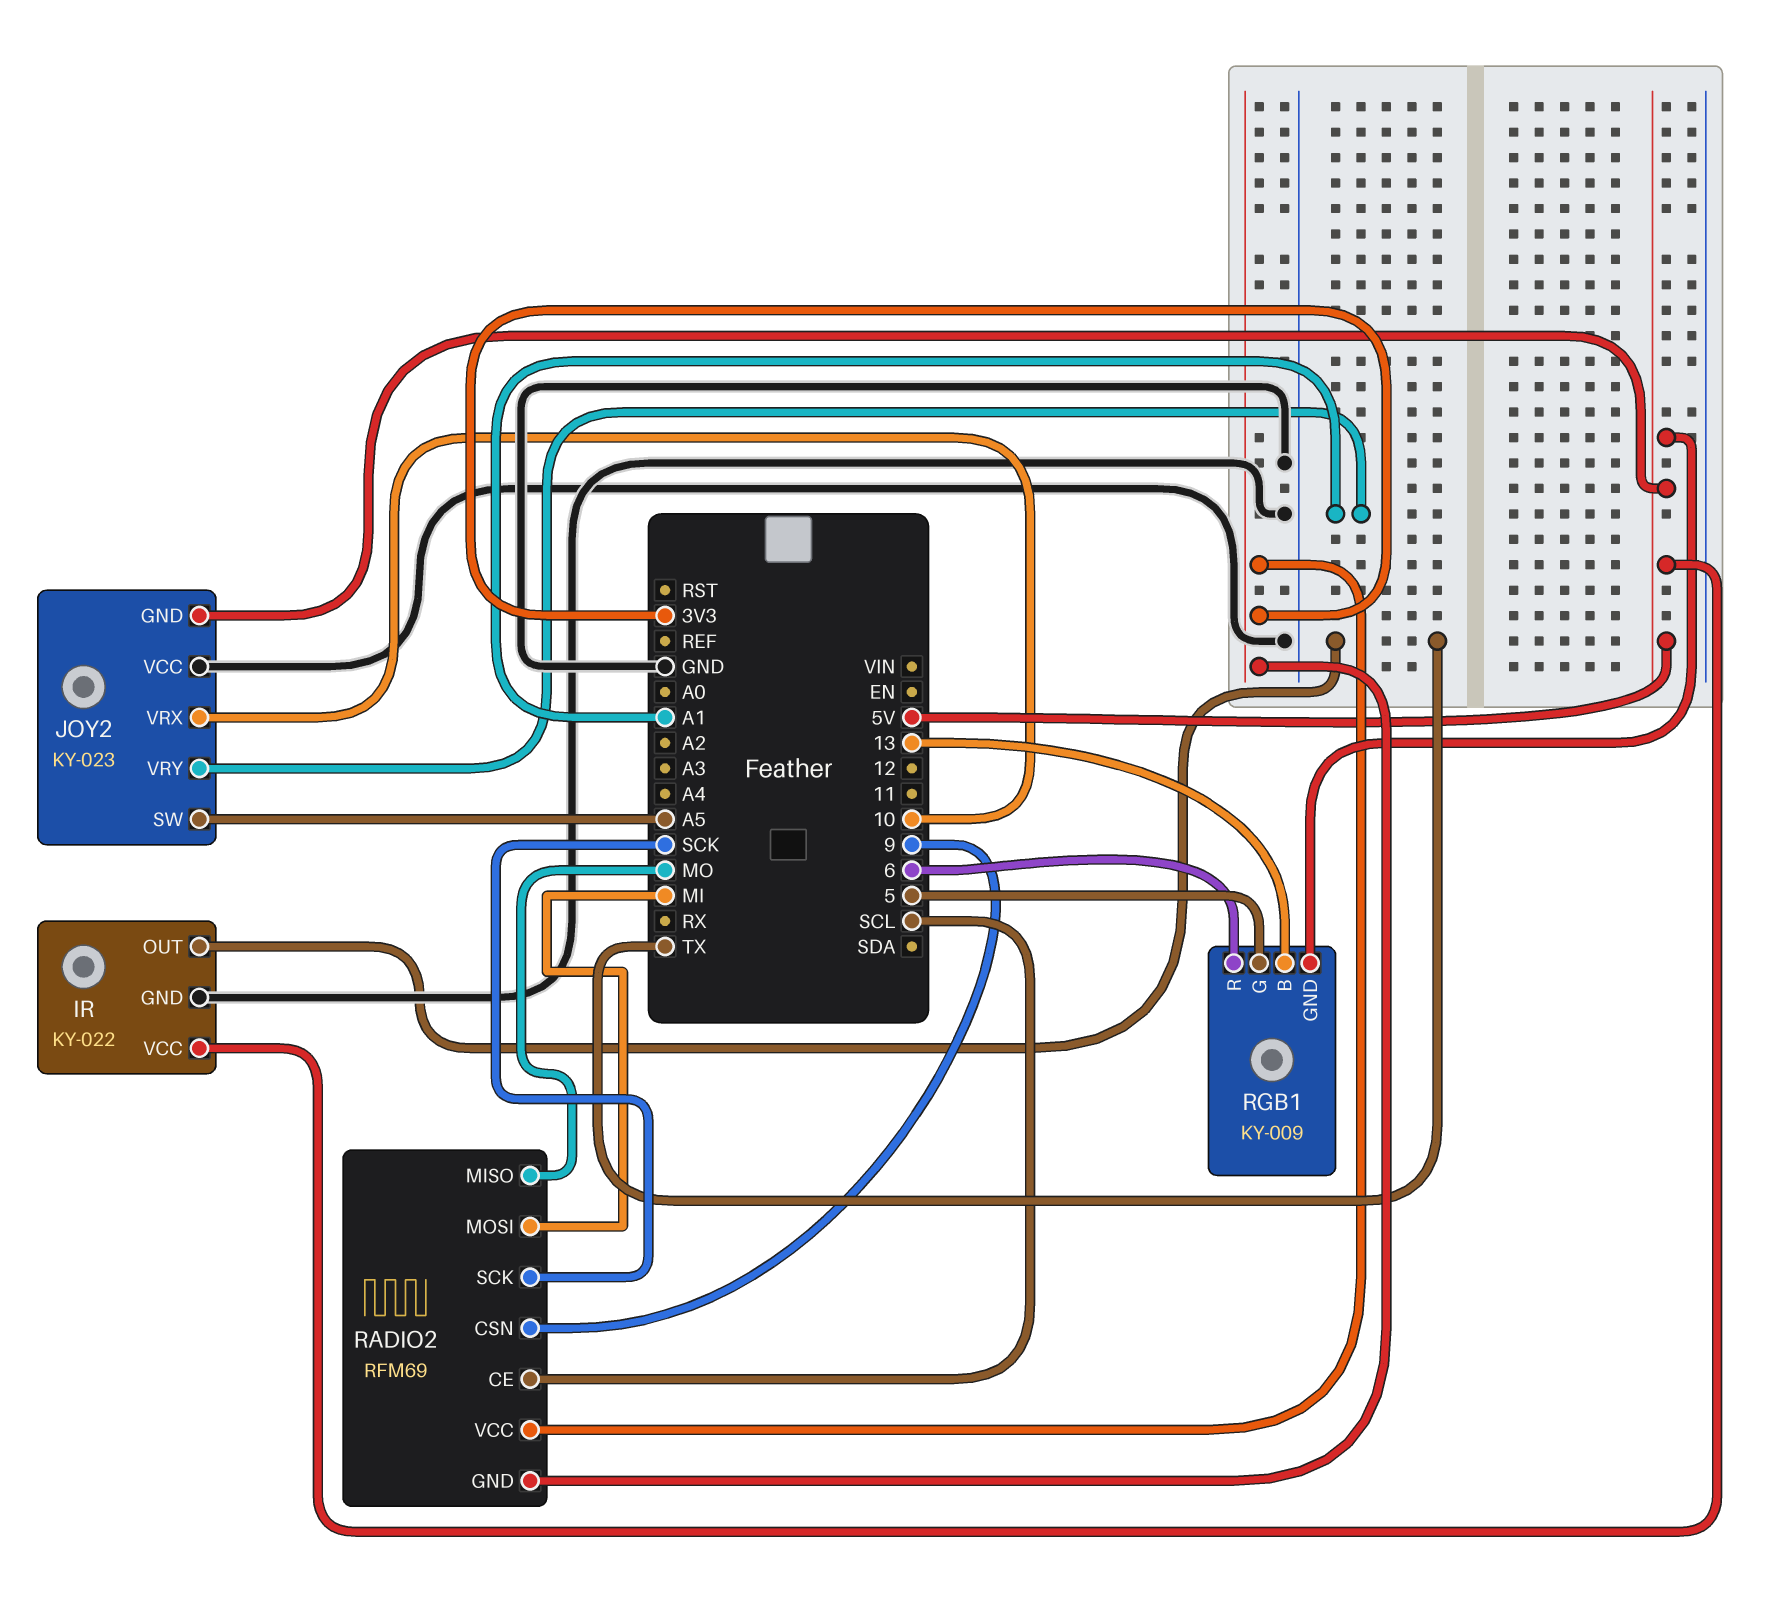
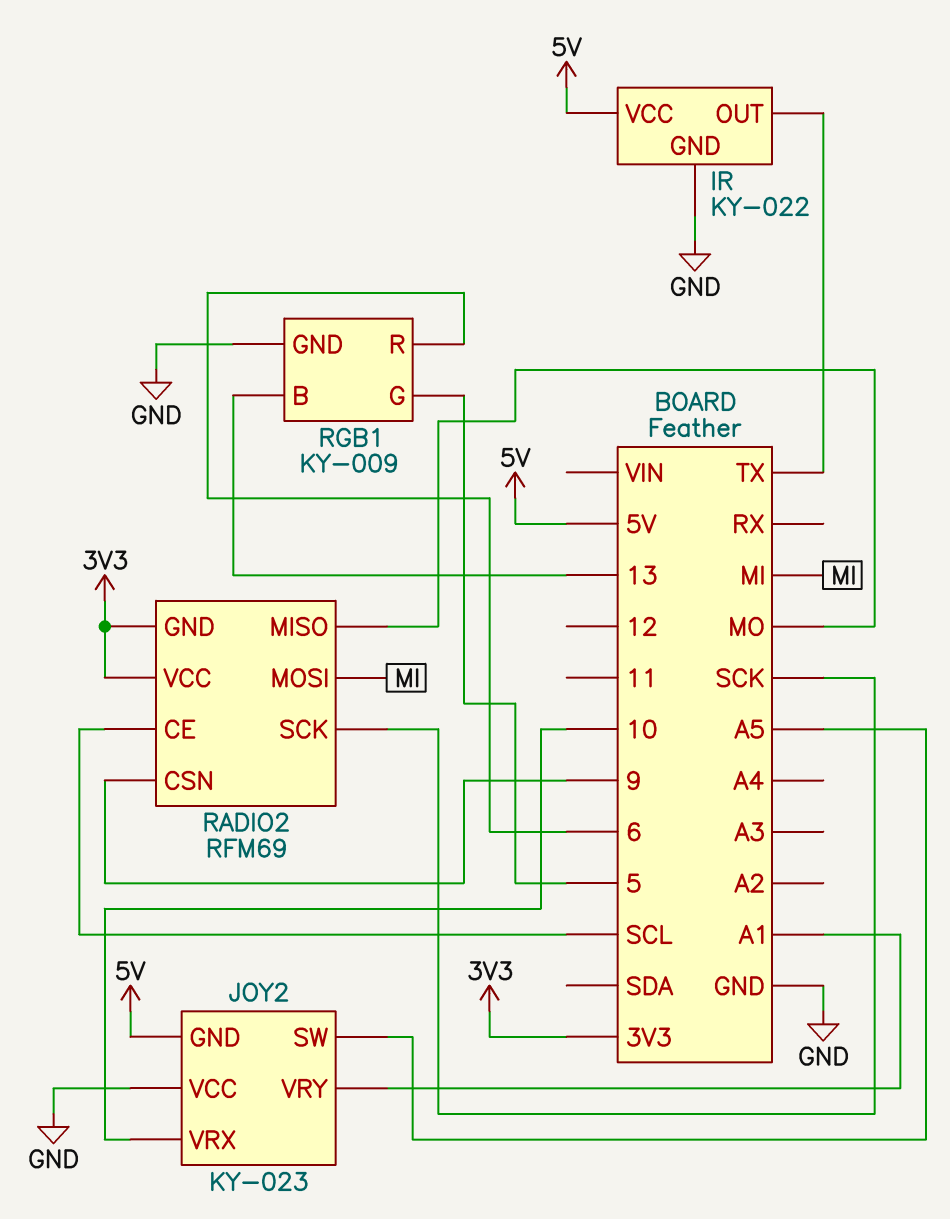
RGB1 pin GND: 5V -> GND

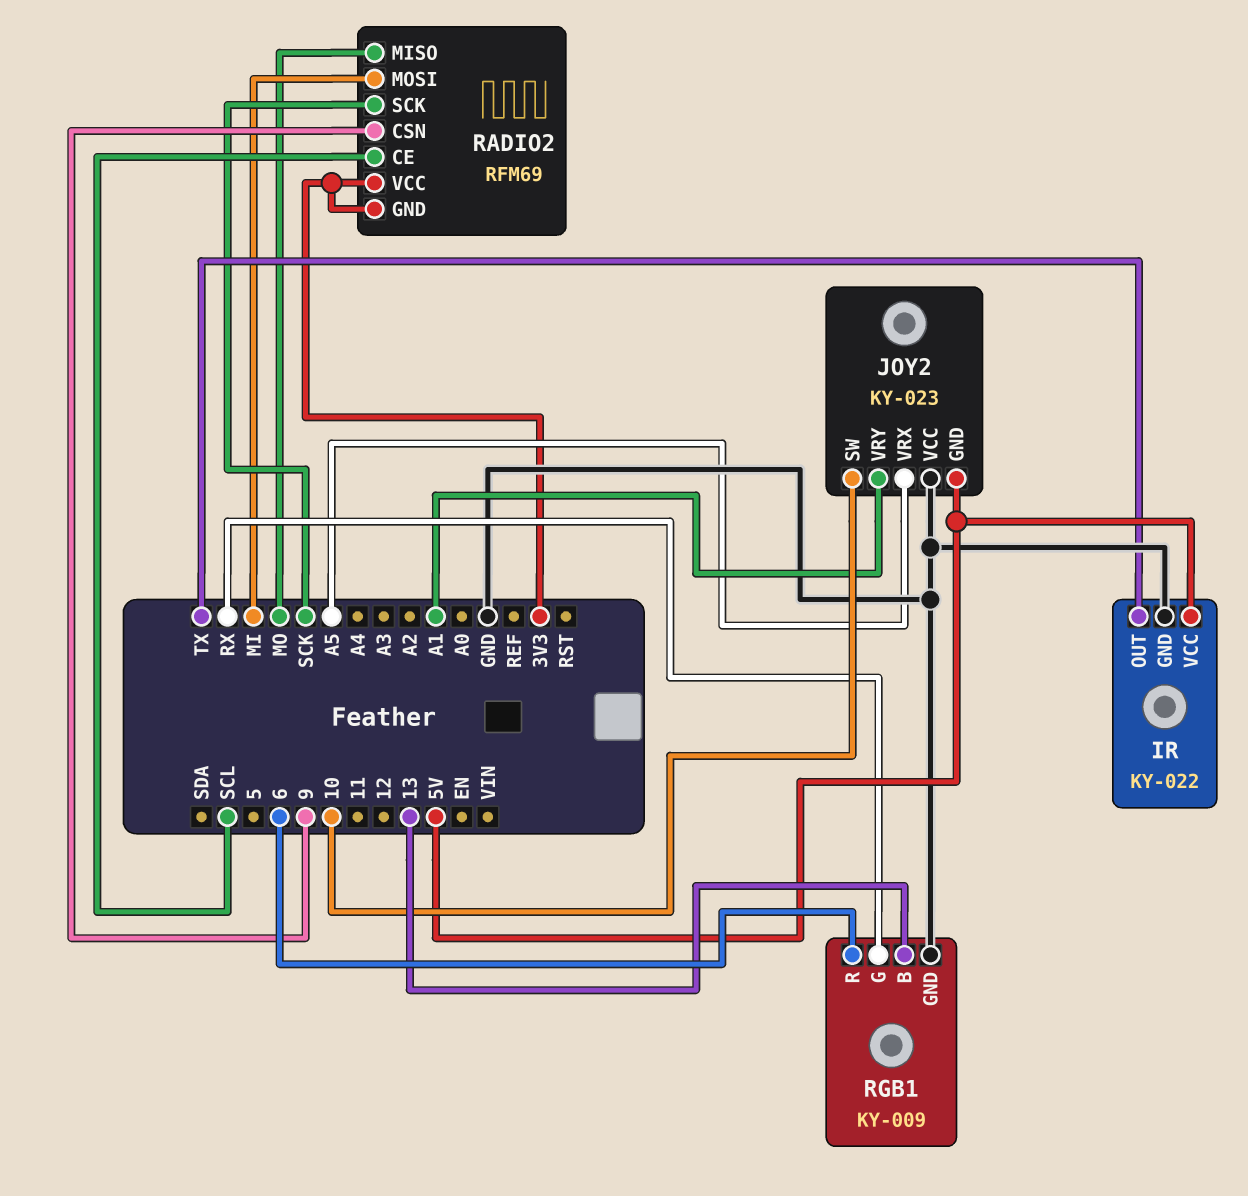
JOY2 pin SW: A5 -> 10
JOY2 pin VRX: 10 -> A5
RGB1 pin G: 5 -> RX

